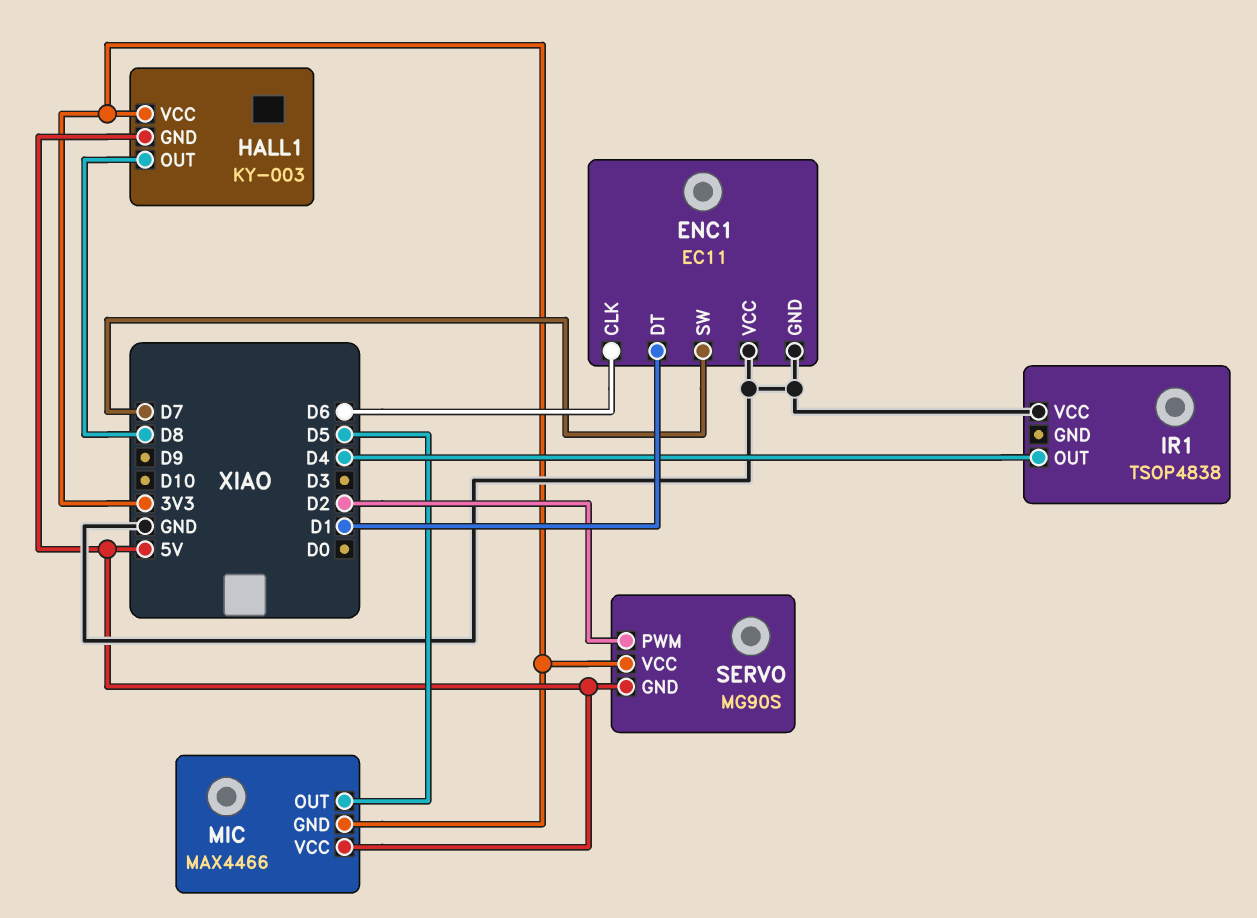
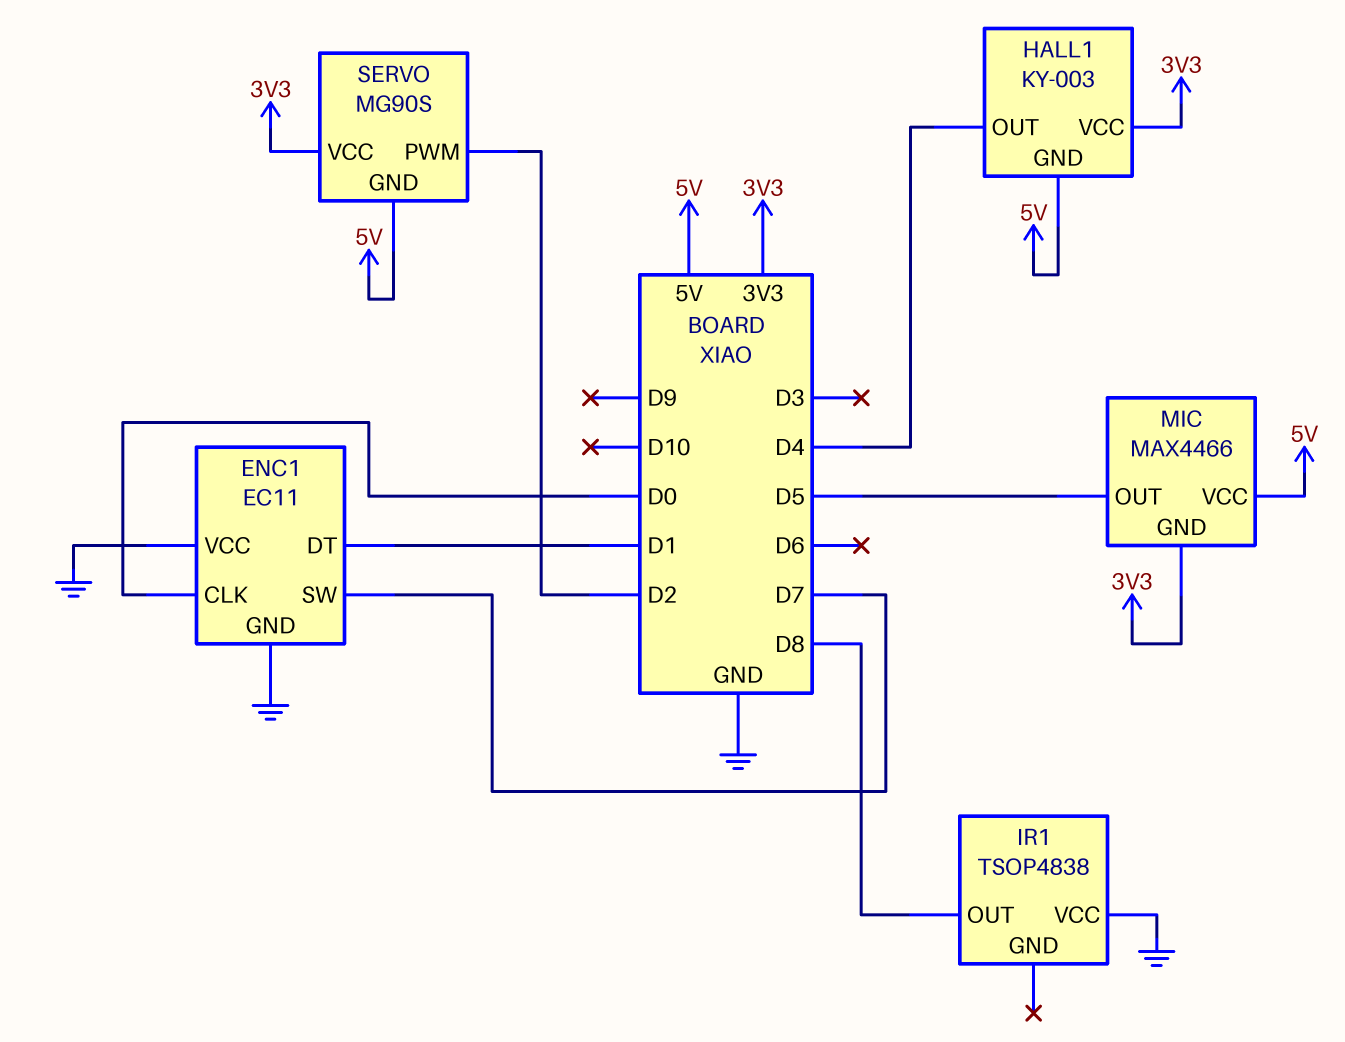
ENC1 pin CLK: D6 -> D0
HALL1 pin OUT: D8 -> D4
IR1 pin OUT: D4 -> D8

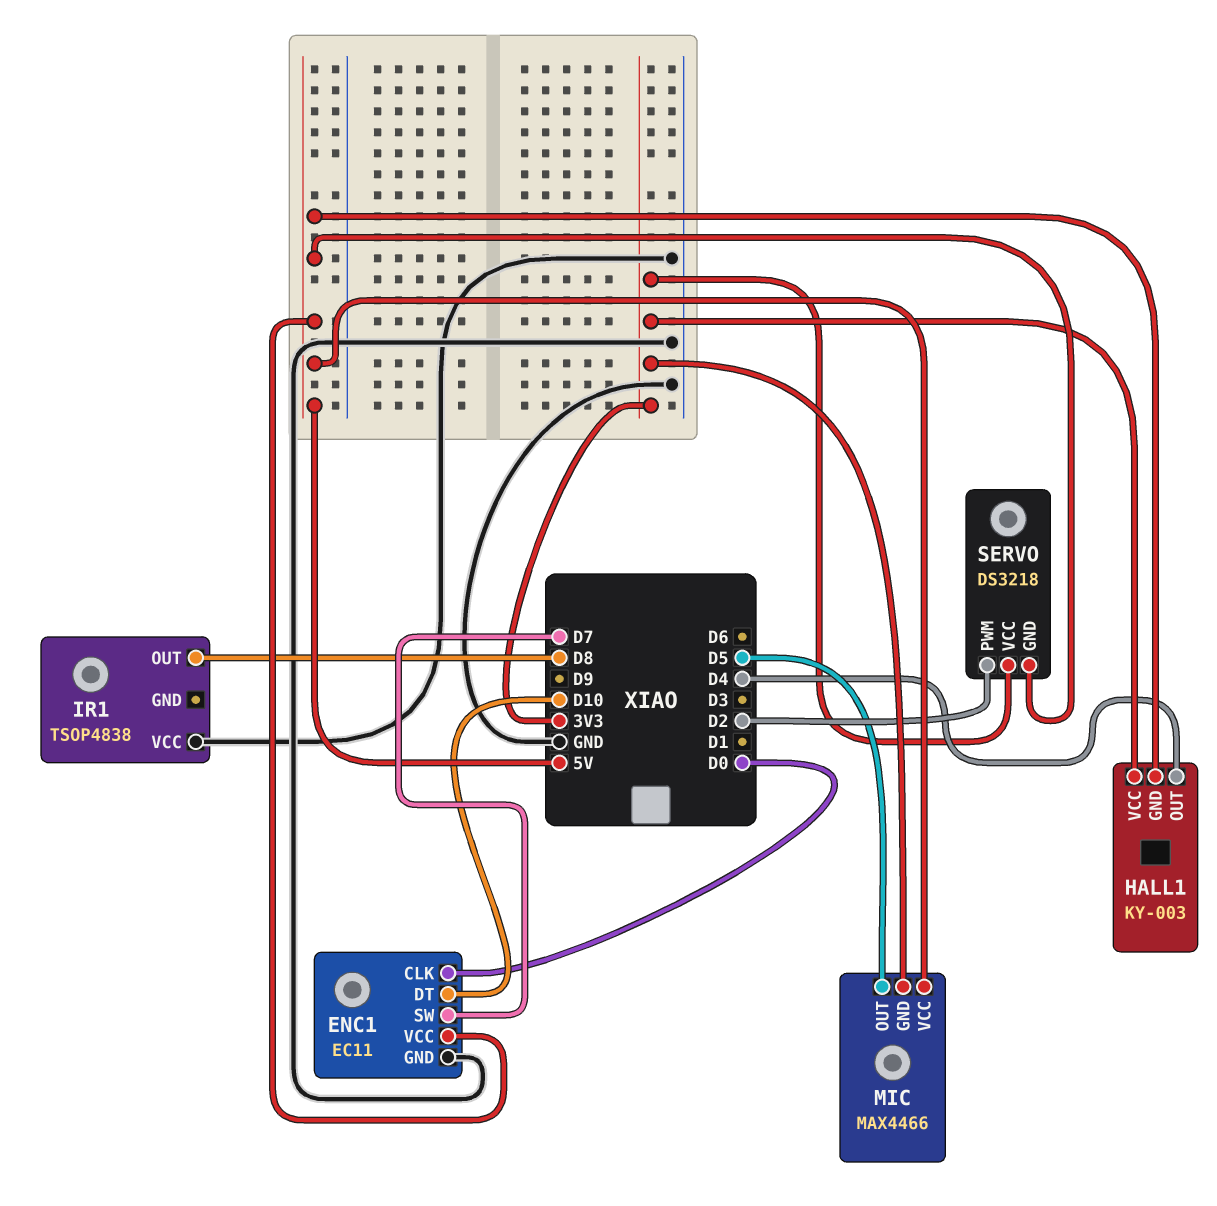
ENC1 pin DT: D1 -> D10
ENC1 pin VCC: GND -> 5V
SERVO: MG90S -> DS3218

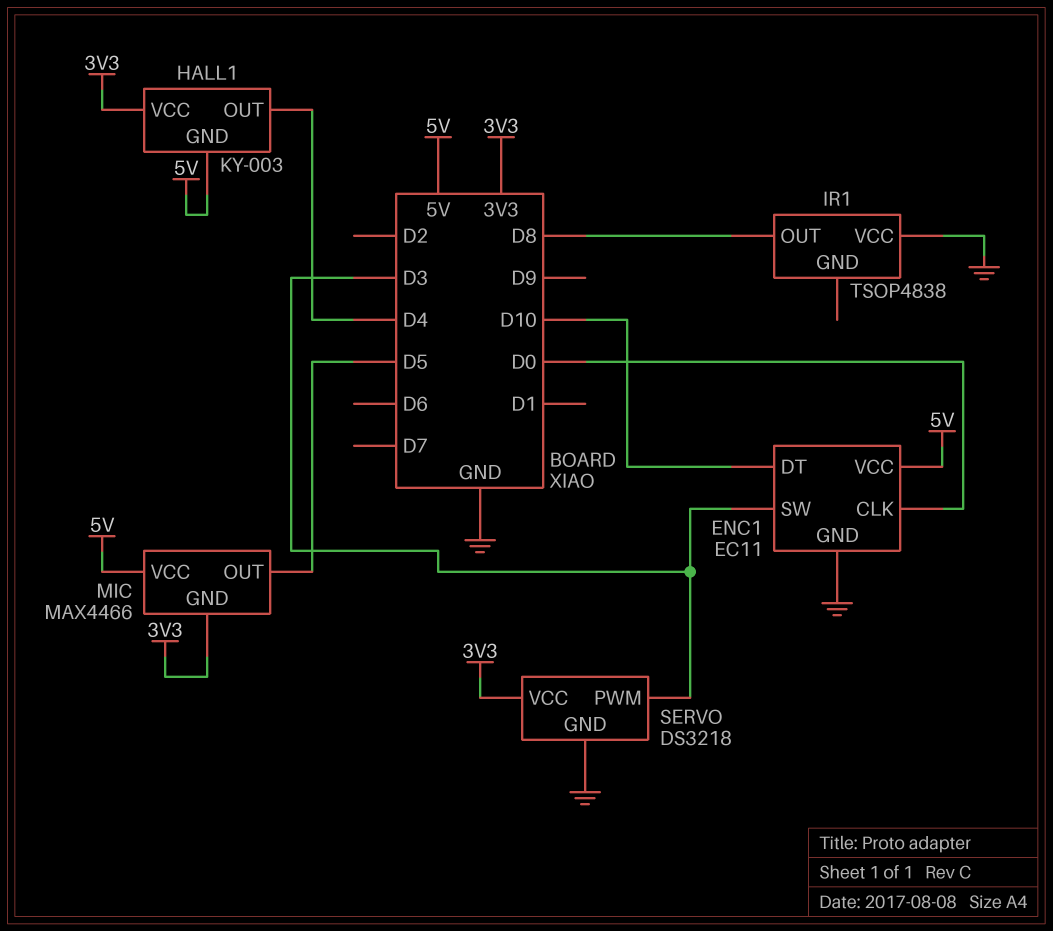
ENC1 pin SW: D7 -> D3
SERVO pin GND: 5V -> GND
SERVO pin PWM: D2 -> D3

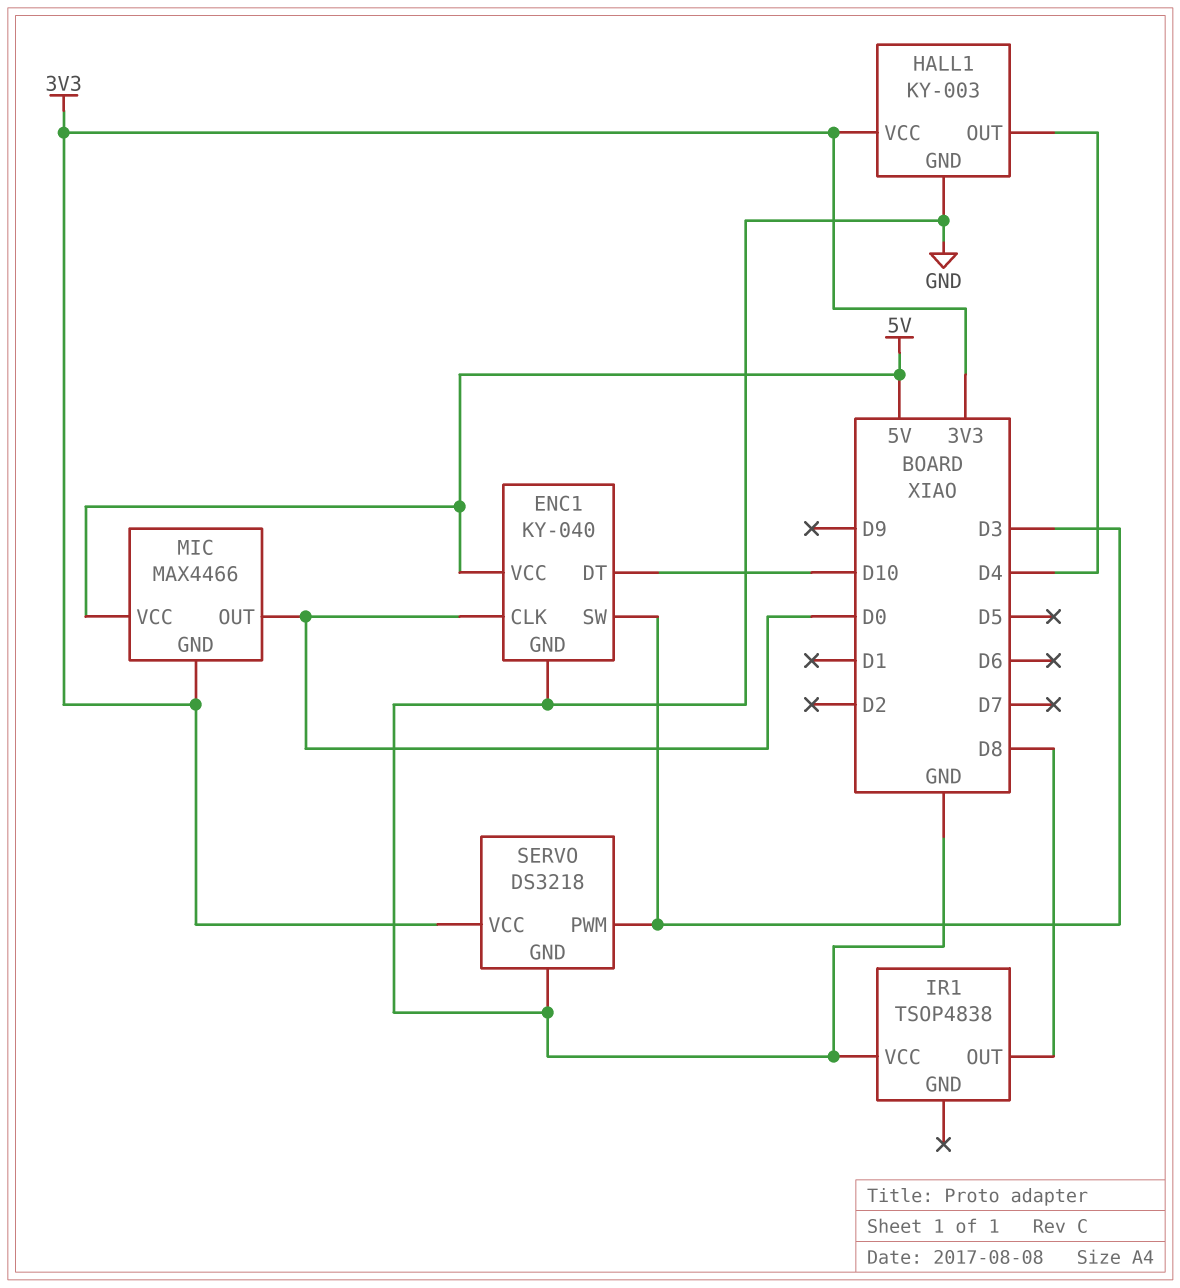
ENC1: EC11 -> KY-040
HALL1 pin GND: 5V -> GND
MIC pin OUT: D5 -> D0

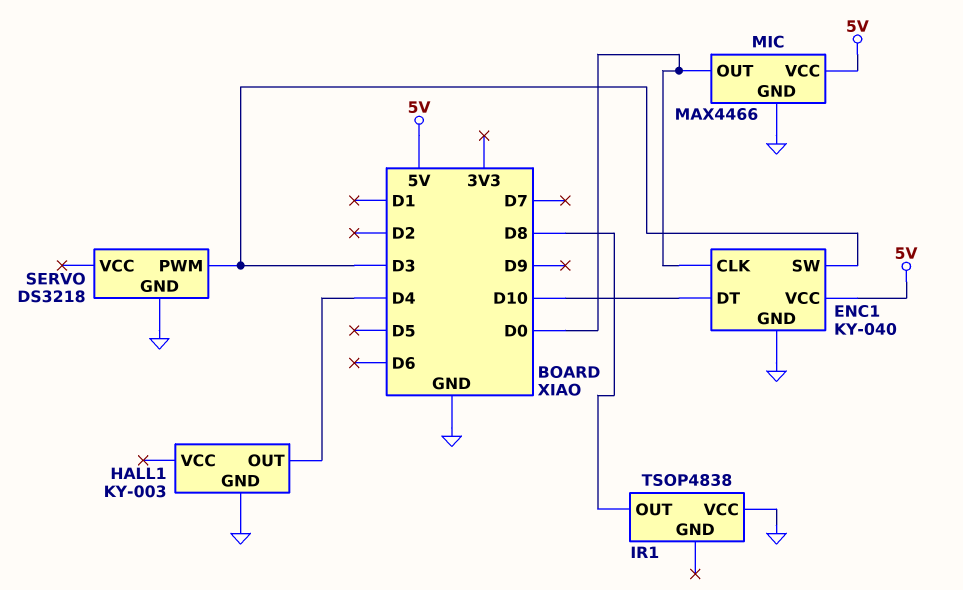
HALL1 pin VCC: 3V3 -> none
MIC pin GND: 3V3 -> GND
SERVO pin VCC: 3V3 -> none

